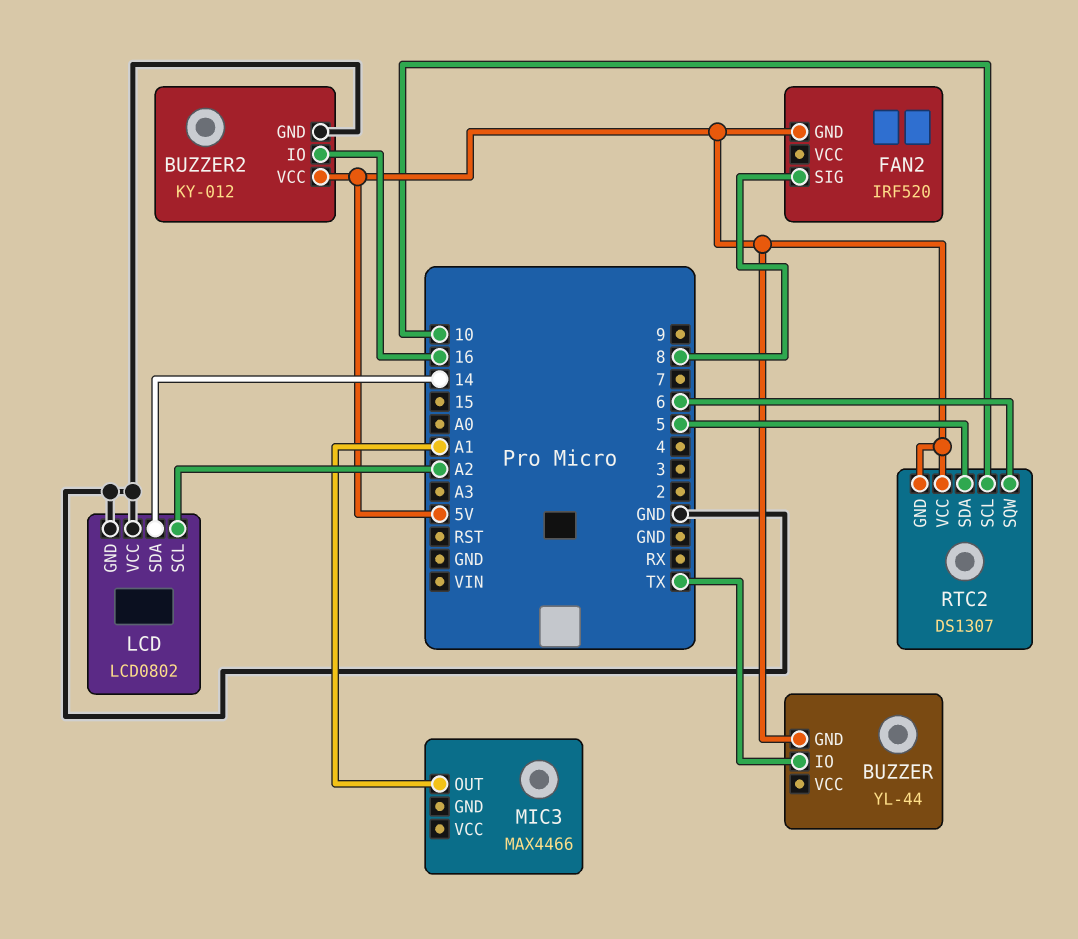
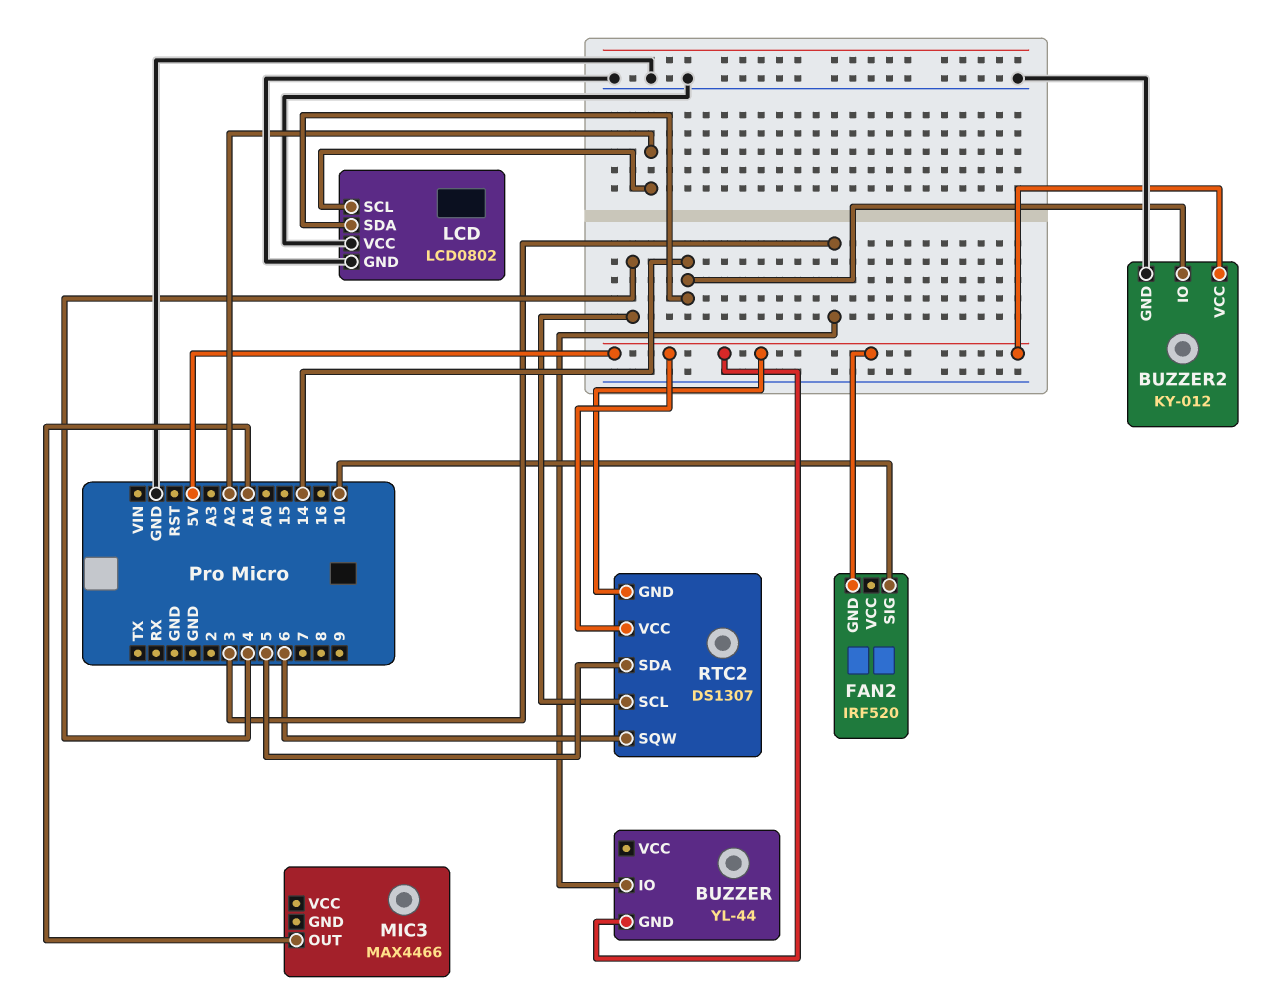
BUZZER pin IO: TX -> 3
BUZZER2 pin IO: 16 -> 14
FAN2 pin SIG: 8 -> 10
RTC2 pin SCL: 10 -> 4

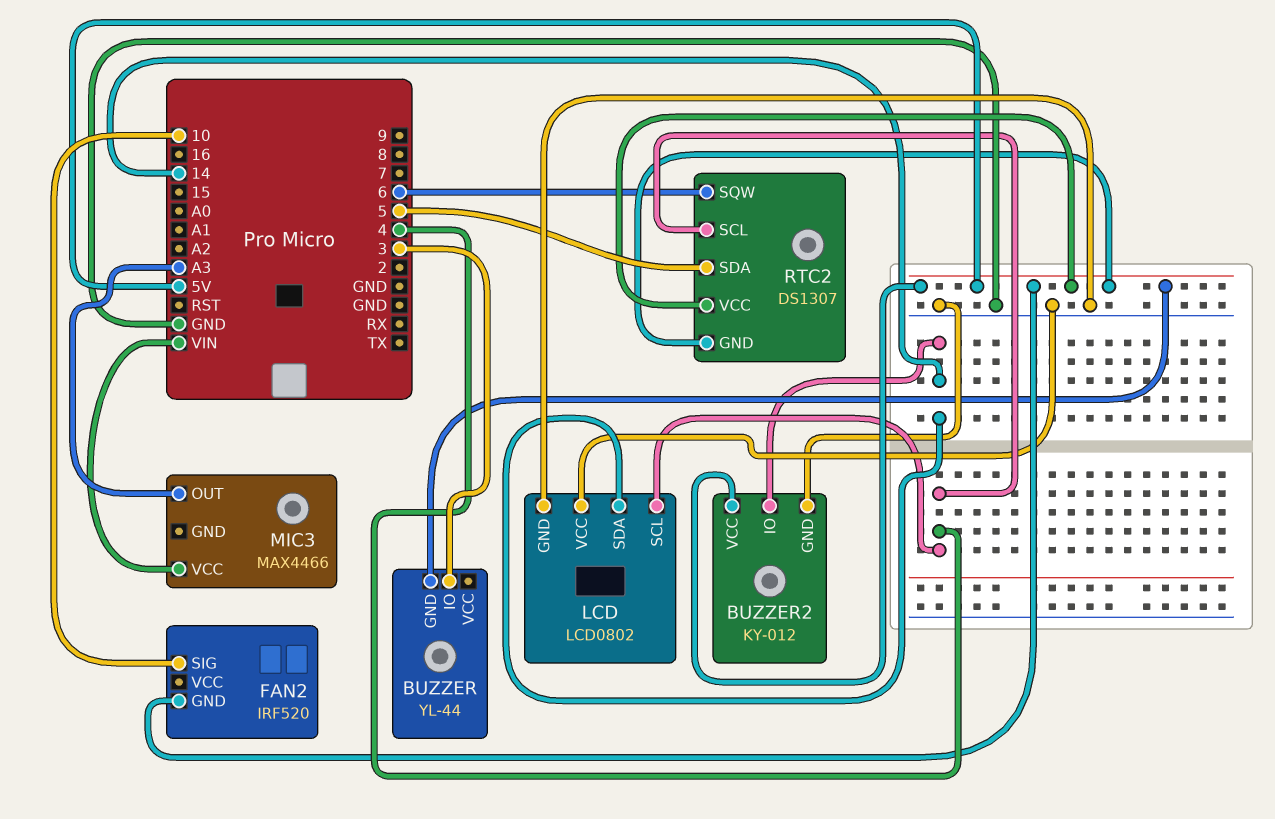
LCD pin SCL: A2 -> 4
MIC3 pin OUT: A1 -> A3
MIC3 pin VCC: none -> VIN

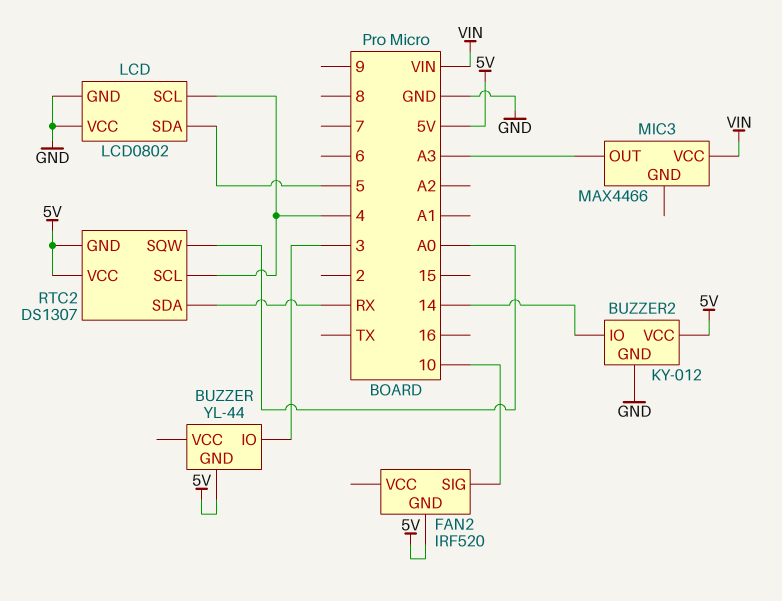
LCD pin SDA: 14 -> 5
RTC2 pin SDA: 5 -> RX
RTC2 pin SQW: 6 -> A0

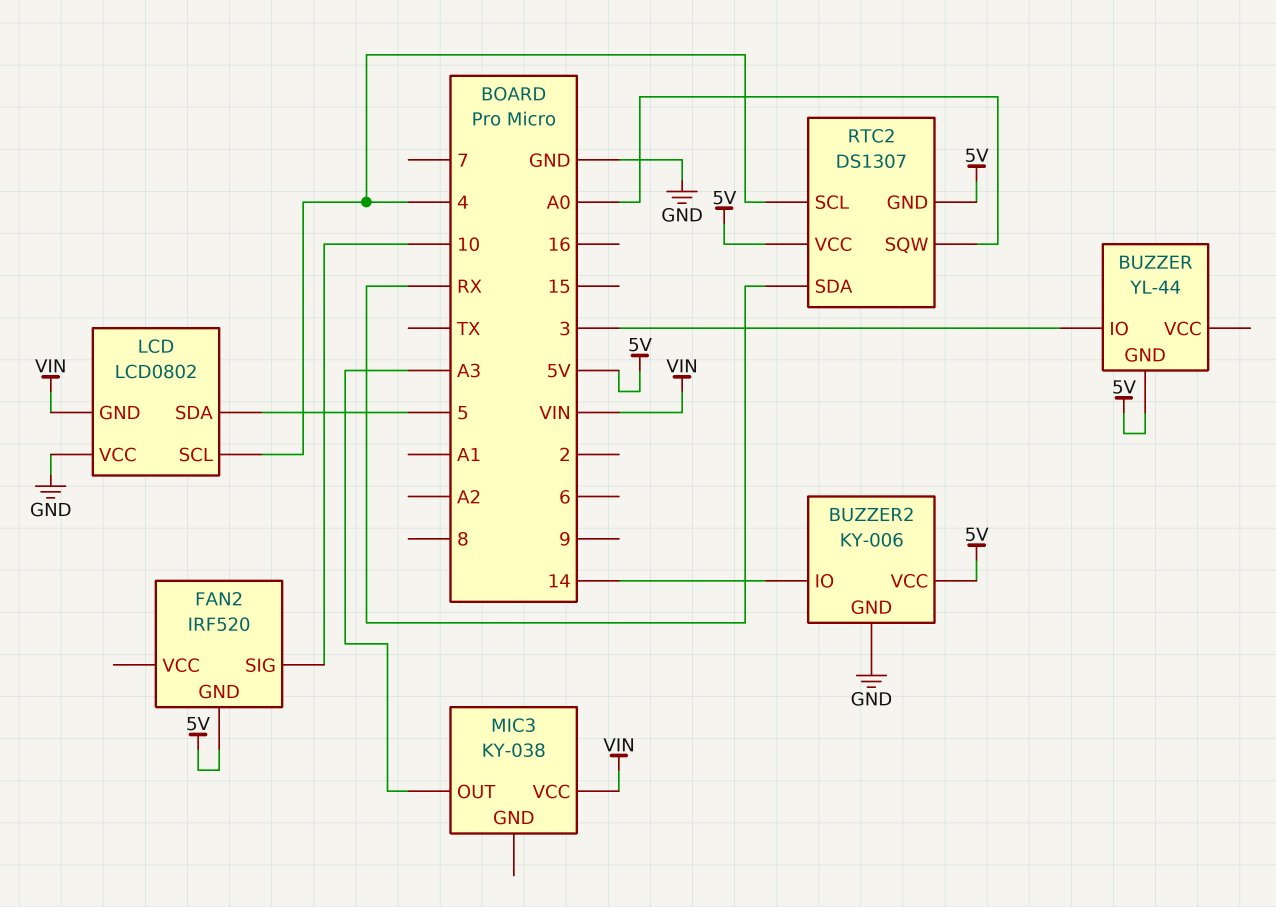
BUZZER2: KY-012 -> KY-006
LCD pin GND: GND -> VIN
MIC3: MAX4466 -> KY-038

